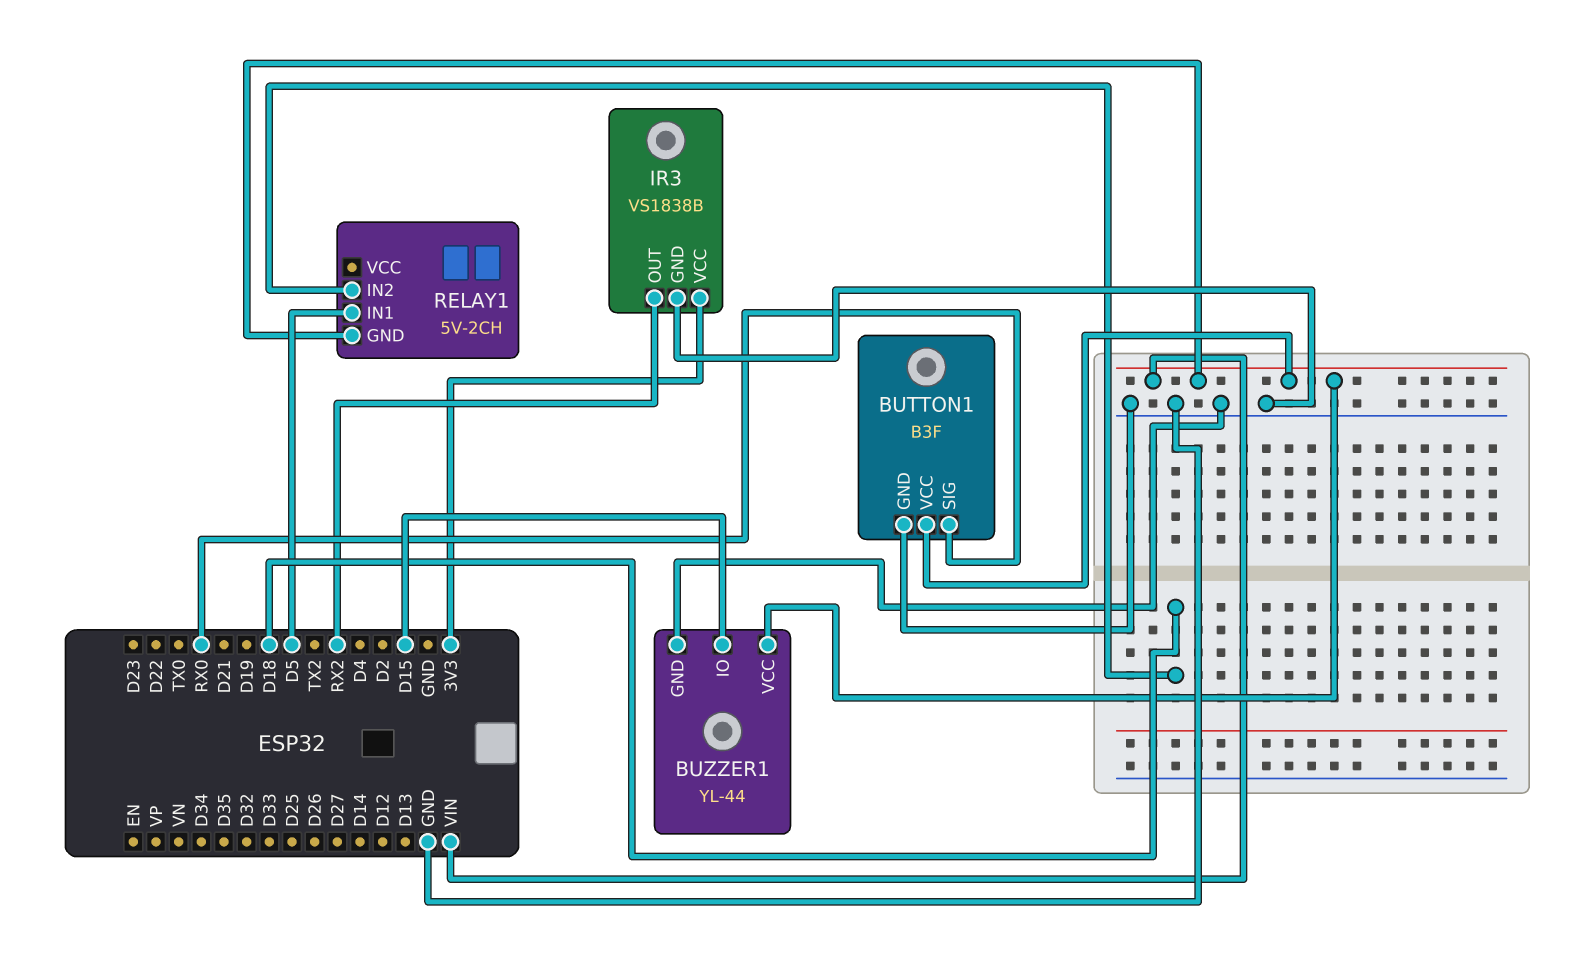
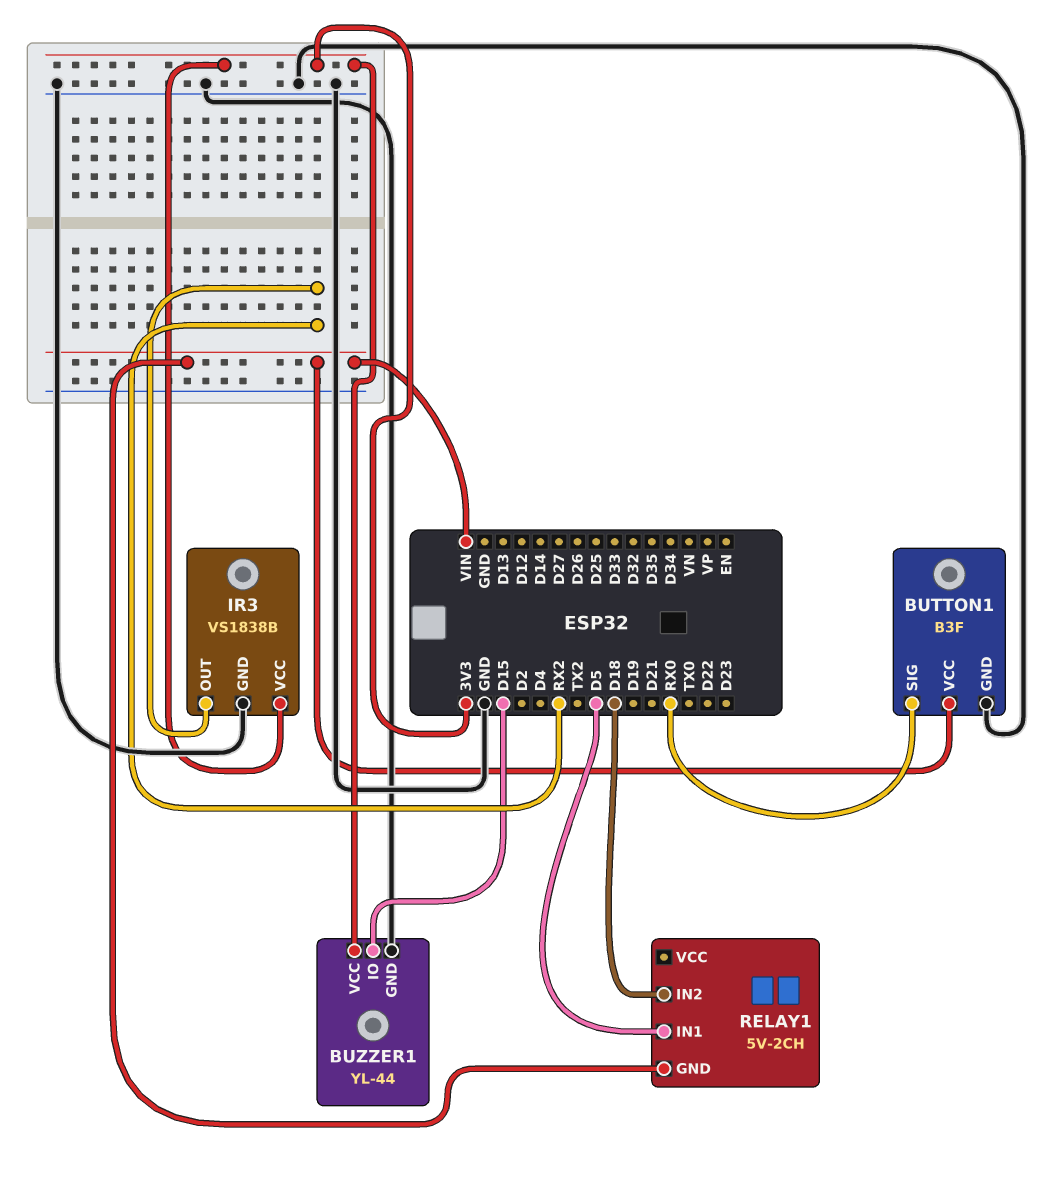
BUZZER1 pin VCC: VIN -> 3V3

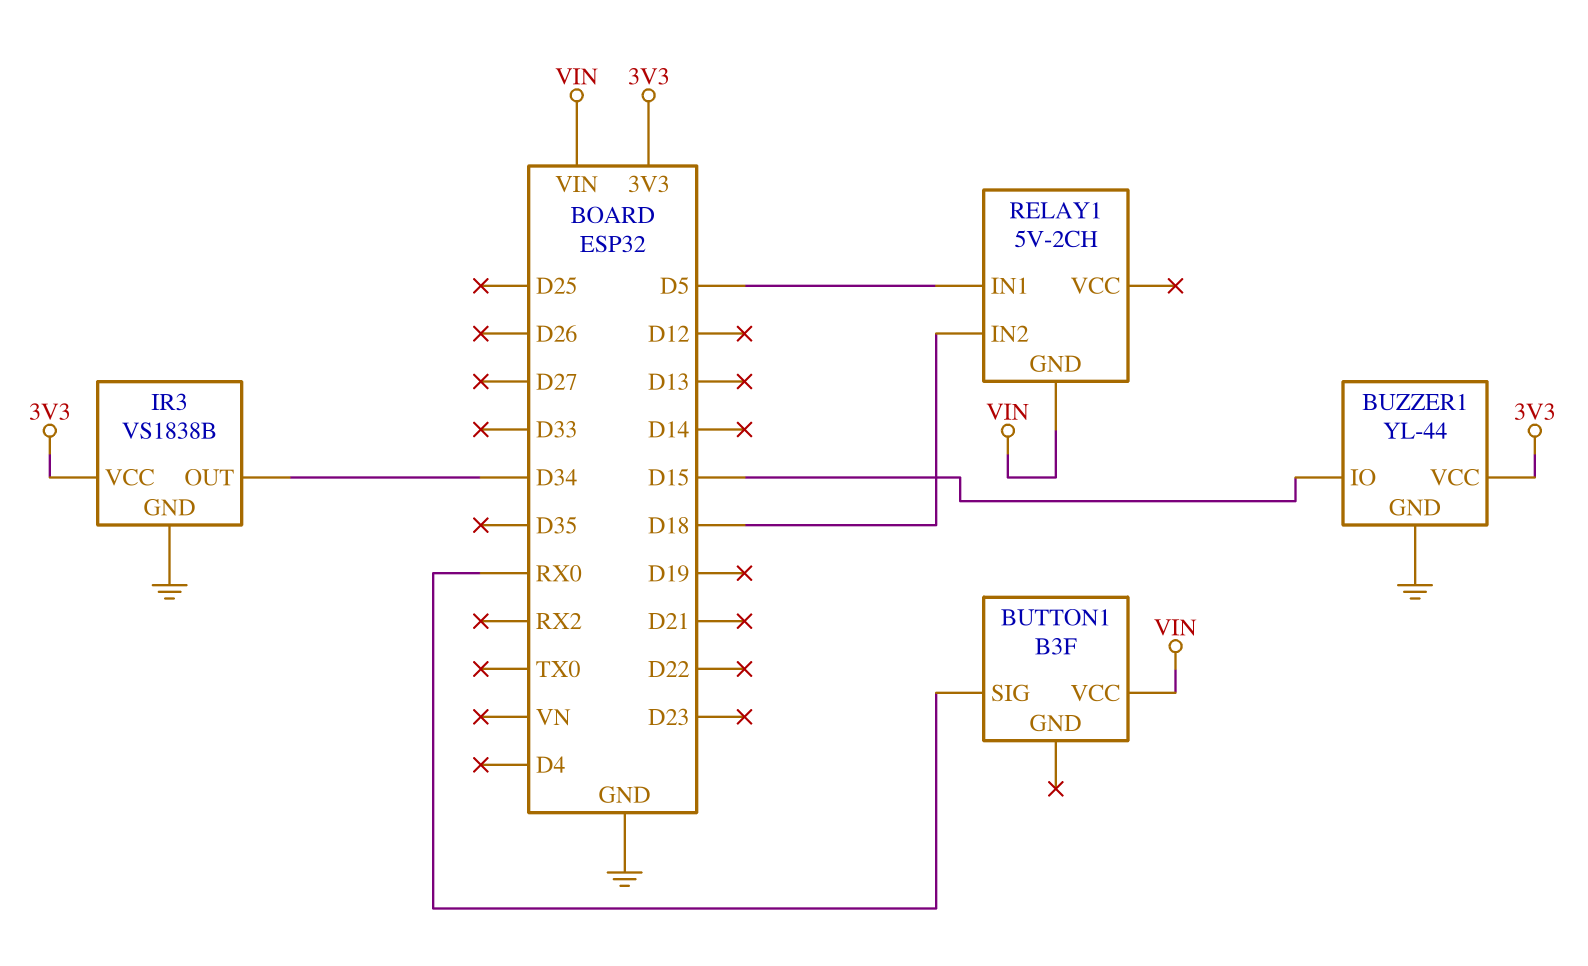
BUTTON1 pin GND: GND -> none
IR3 pin OUT: RX2 -> D34

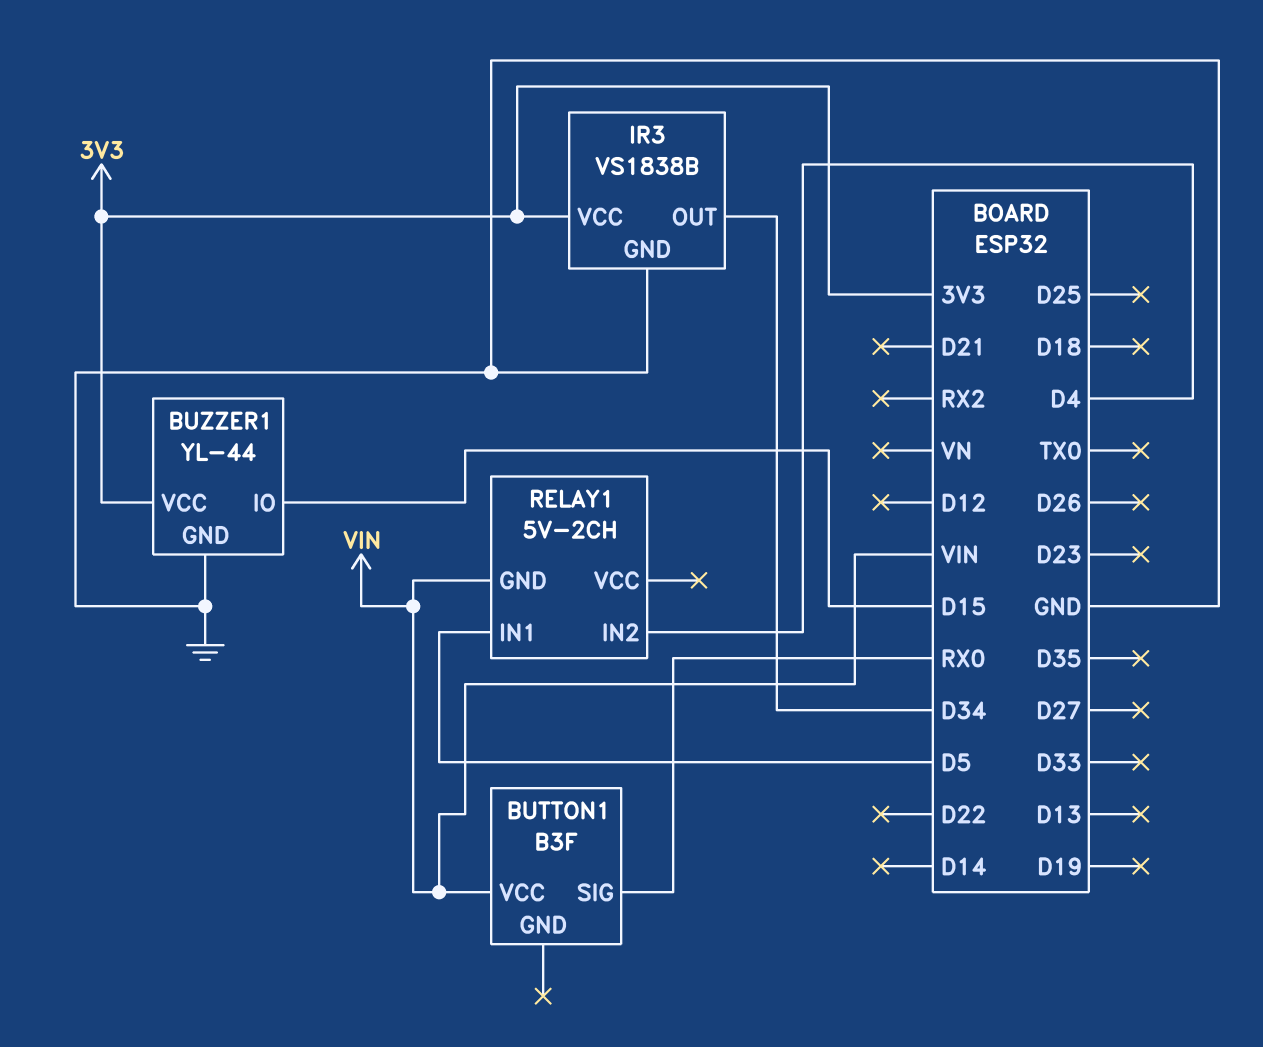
RELAY1 pin IN2: D18 -> D4

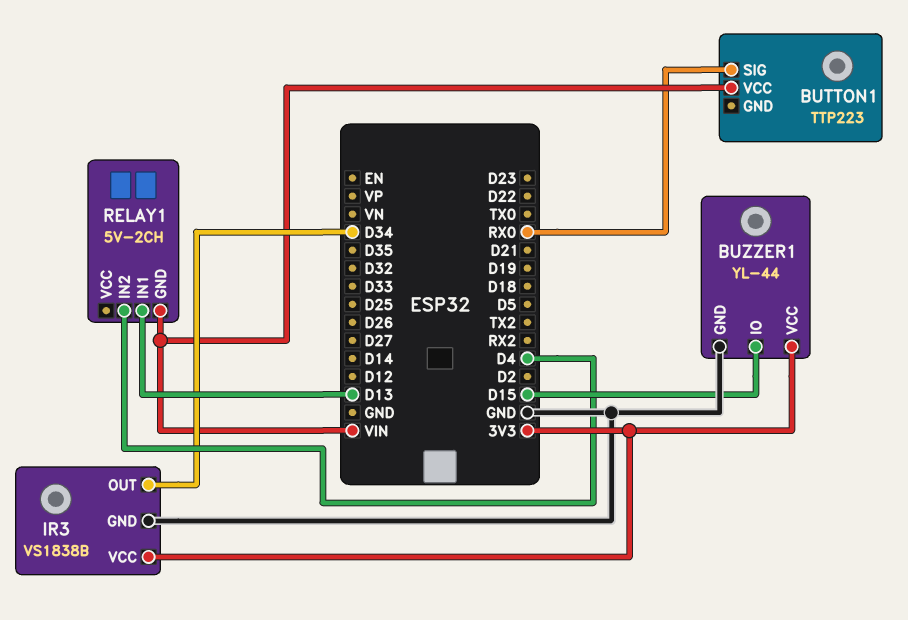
BUTTON1: B3F -> TTP223
RELAY1 pin IN1: D5 -> D13

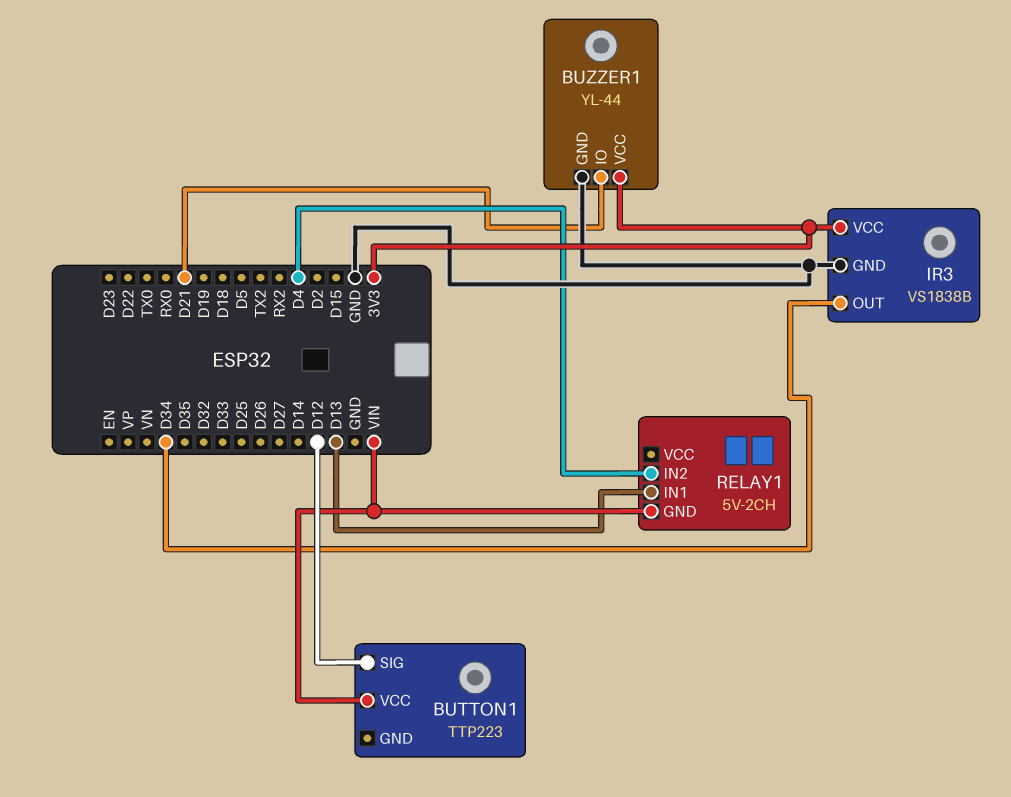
BUTTON1 pin SIG: RX0 -> D12
BUZZER1 pin IO: D15 -> D21

